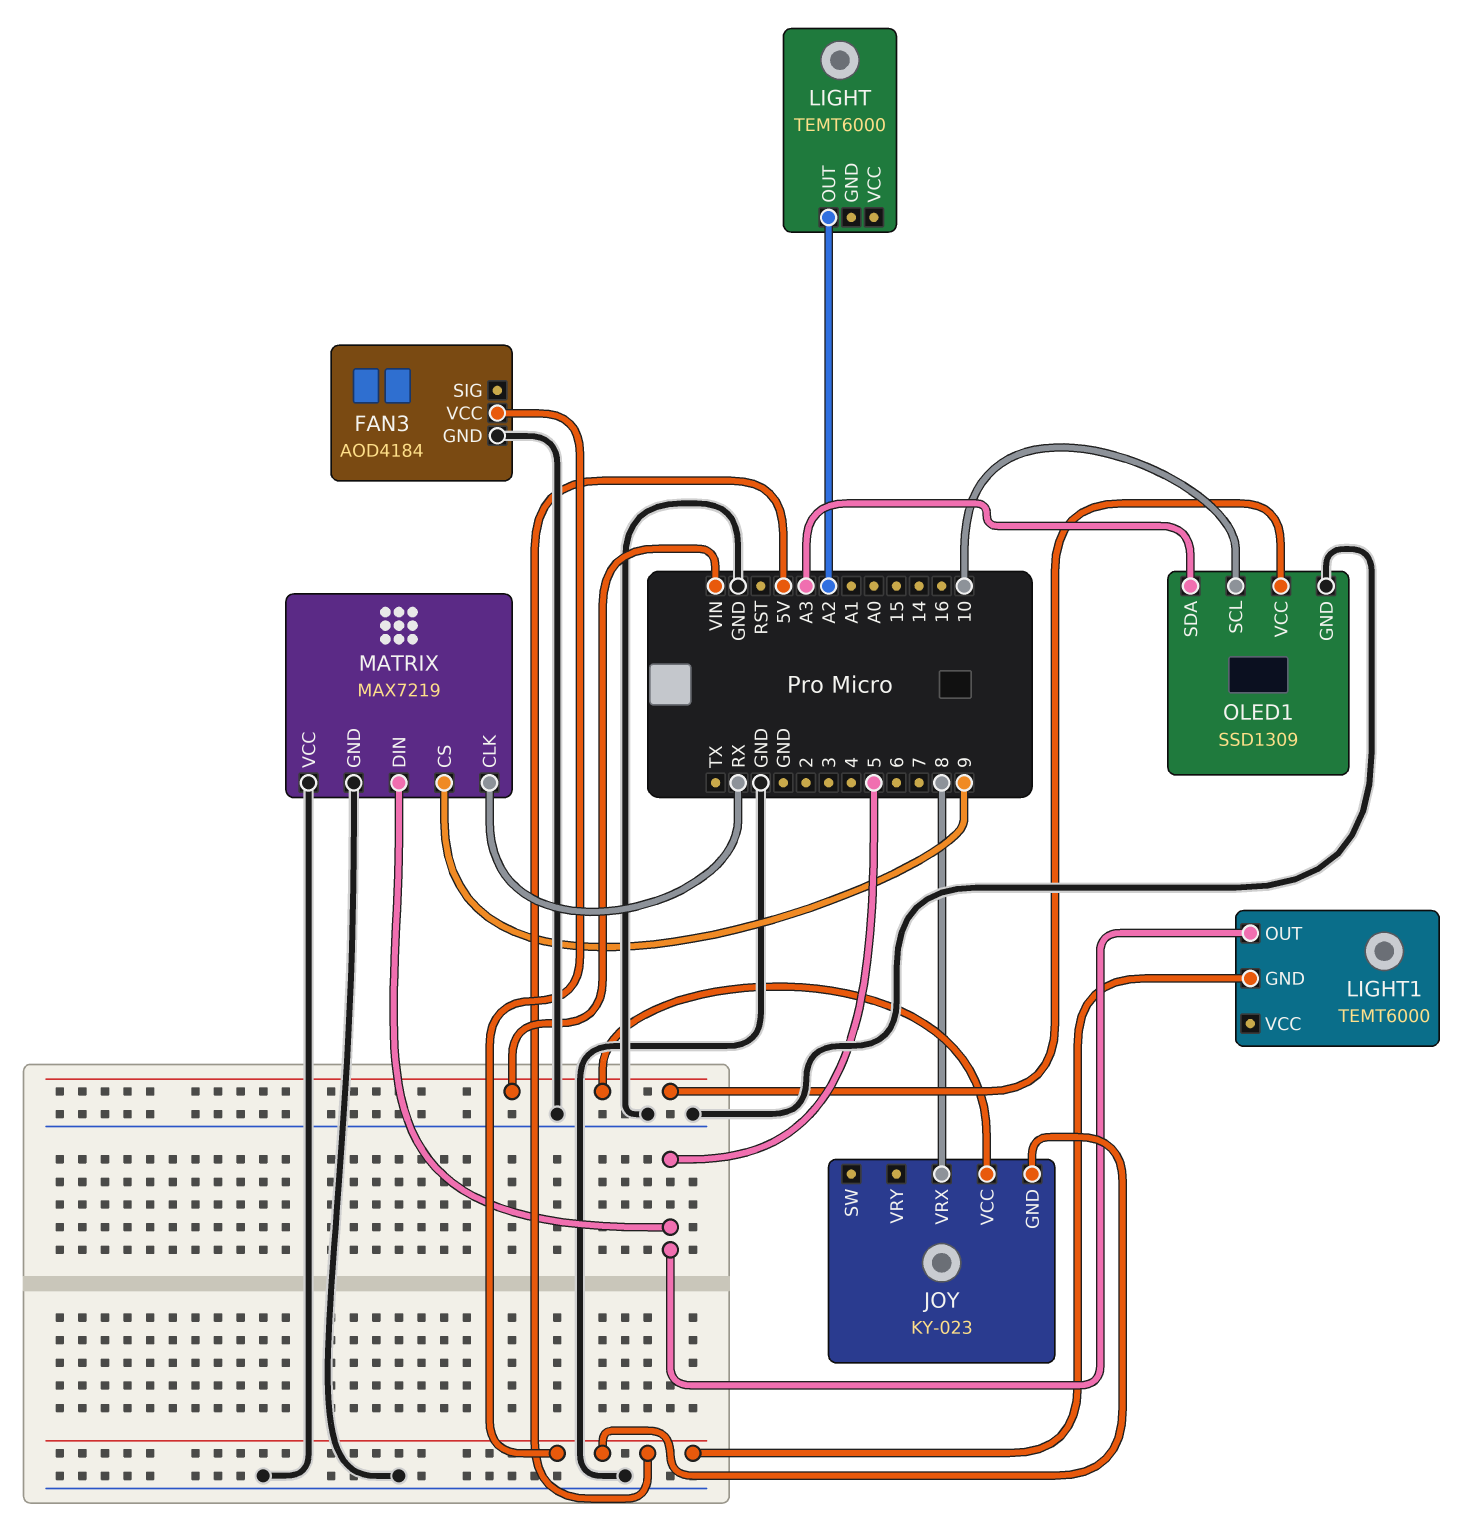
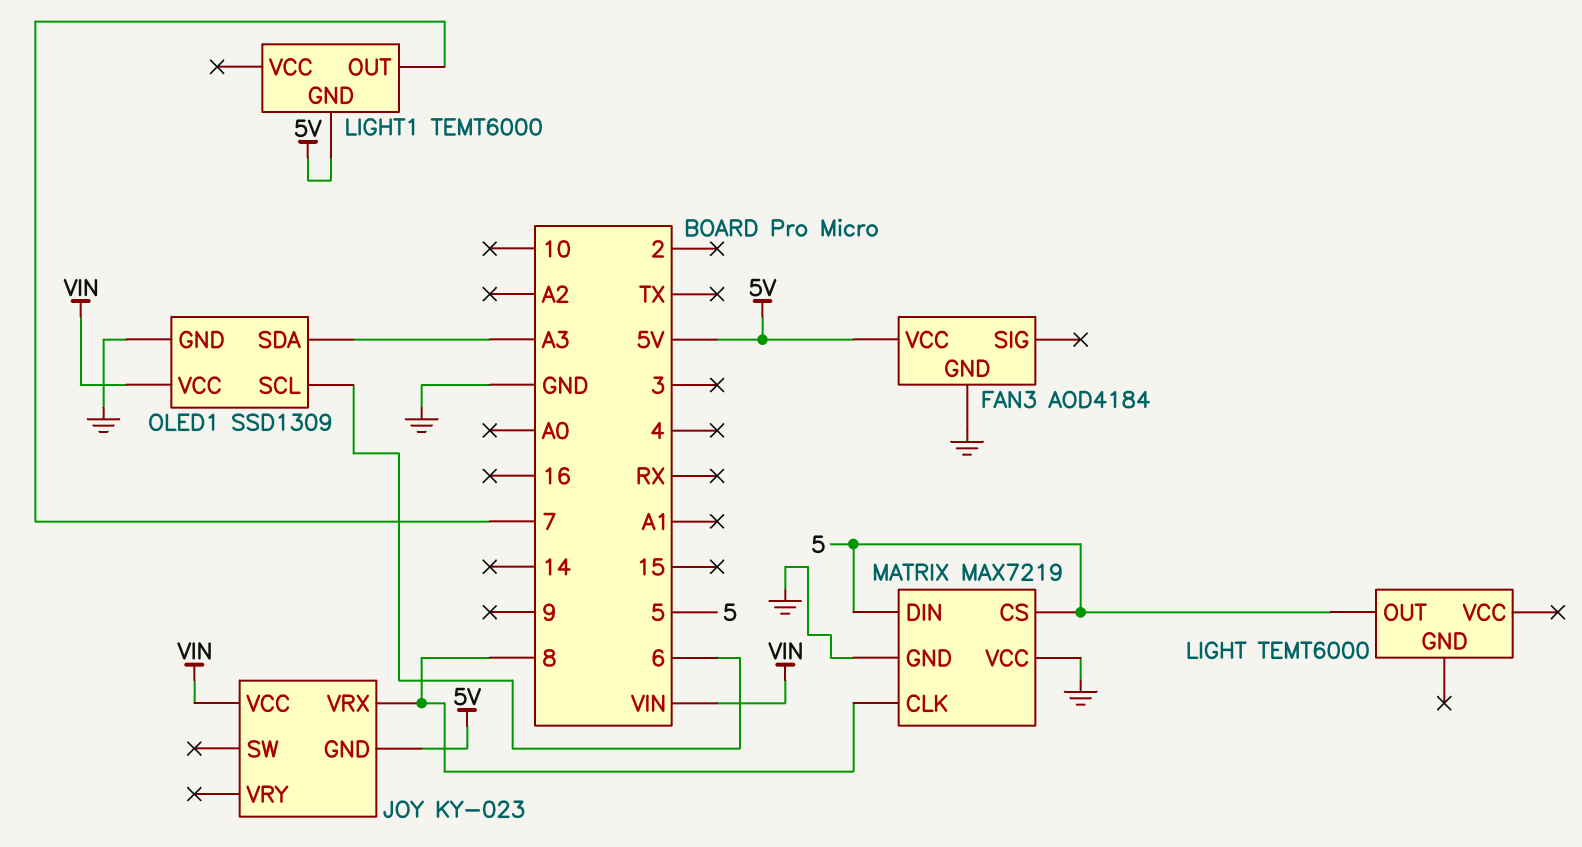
LIGHT pin OUT: A2 -> 5
LIGHT1 pin OUT: 5 -> 7
MATRIX pin CLK: RX -> 8
MATRIX pin CS: 9 -> 5
OLED1 pin SCL: 10 -> 6

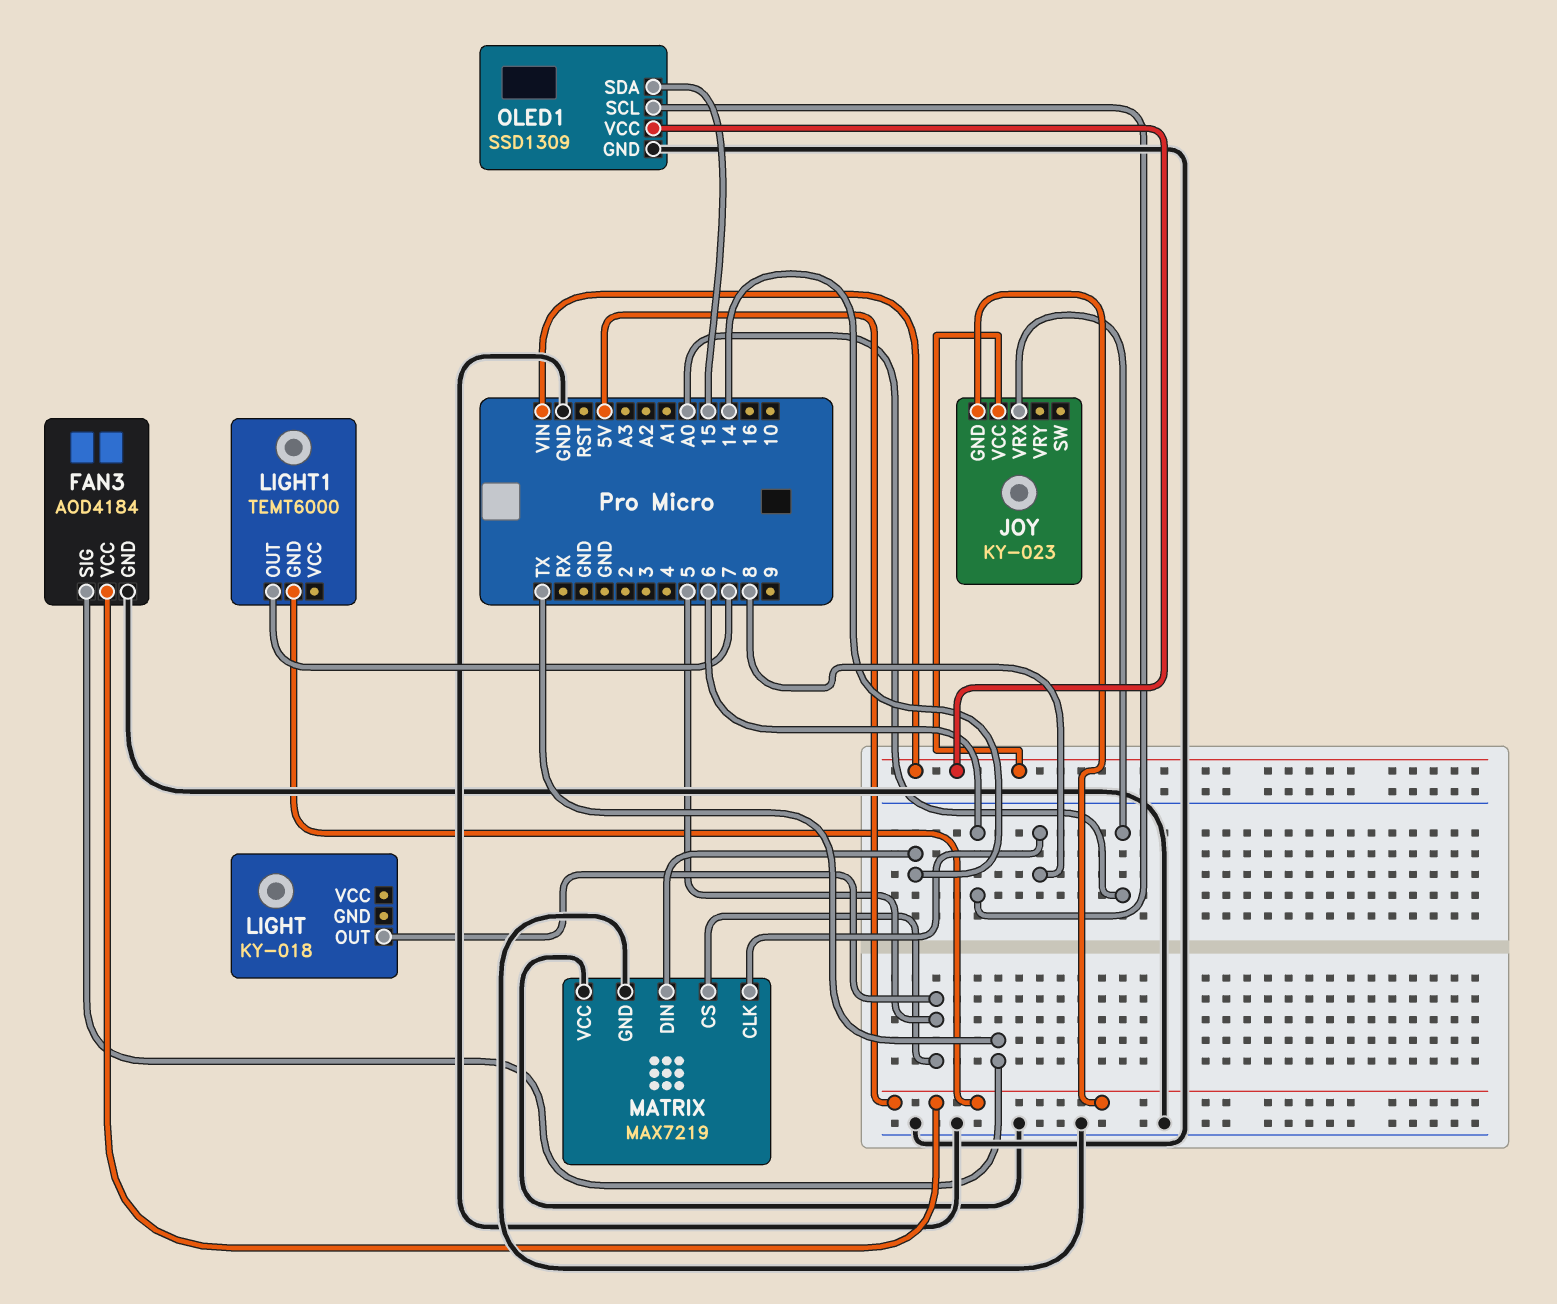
FAN3 pin SIG: none -> TX
JOY pin VRX: 8 -> A0
LIGHT: TEMT6000 -> KY-018
MATRIX pin DIN: 5 -> 14
OLED1 pin SDA: A3 -> 15

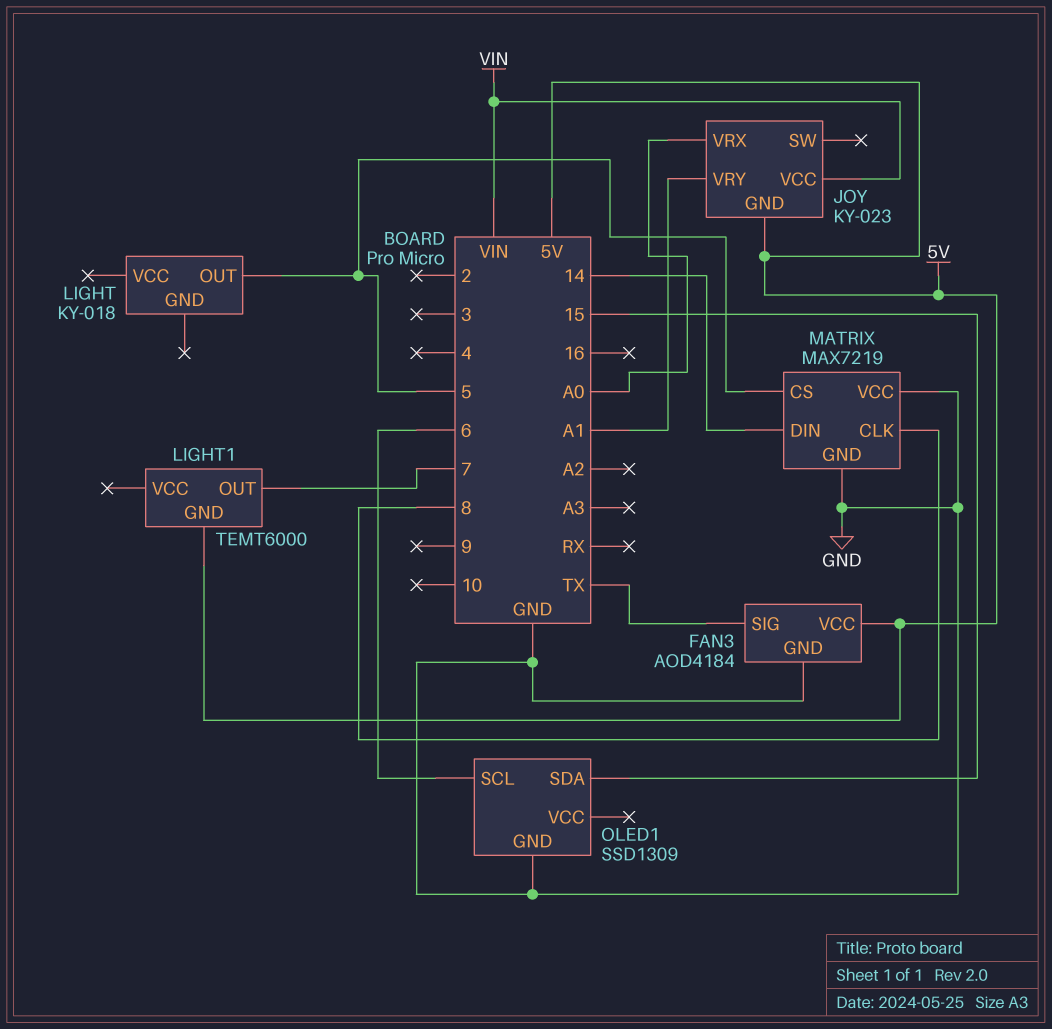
JOY pin VRY: none -> A1
OLED1 pin VCC: VIN -> none

